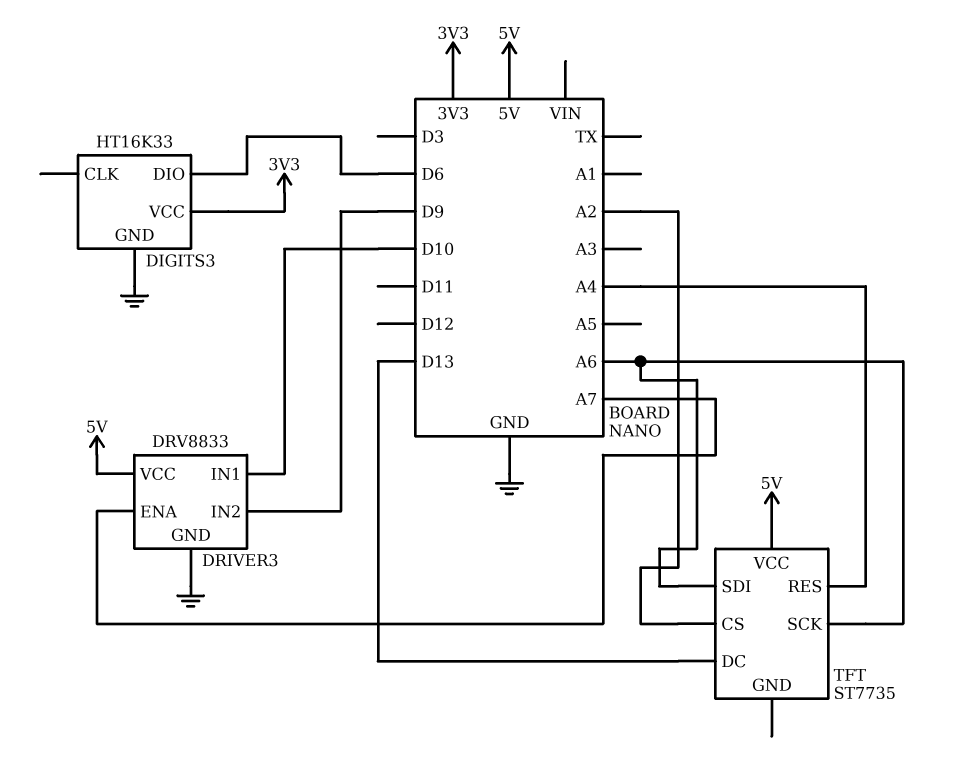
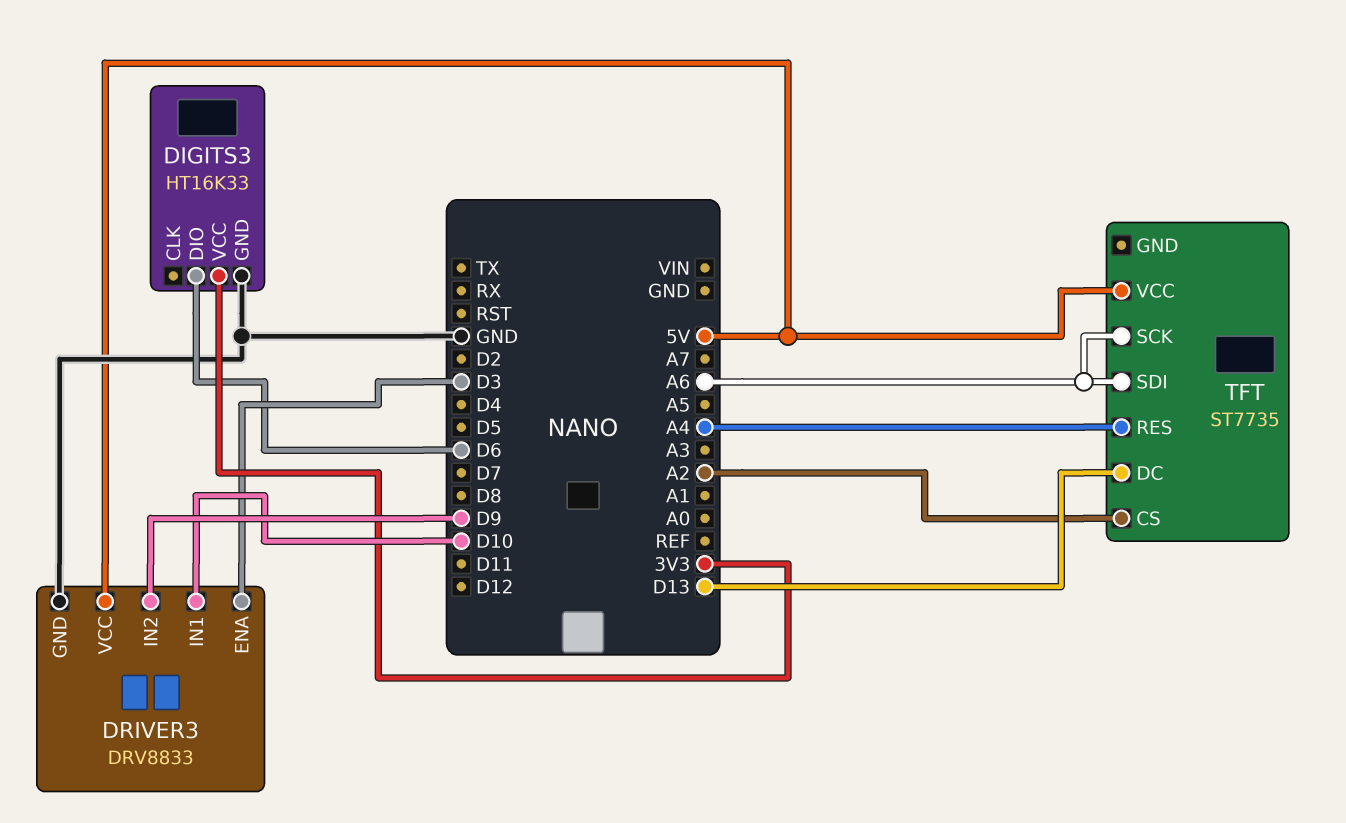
DRIVER3 pin ENA: A7 -> D3

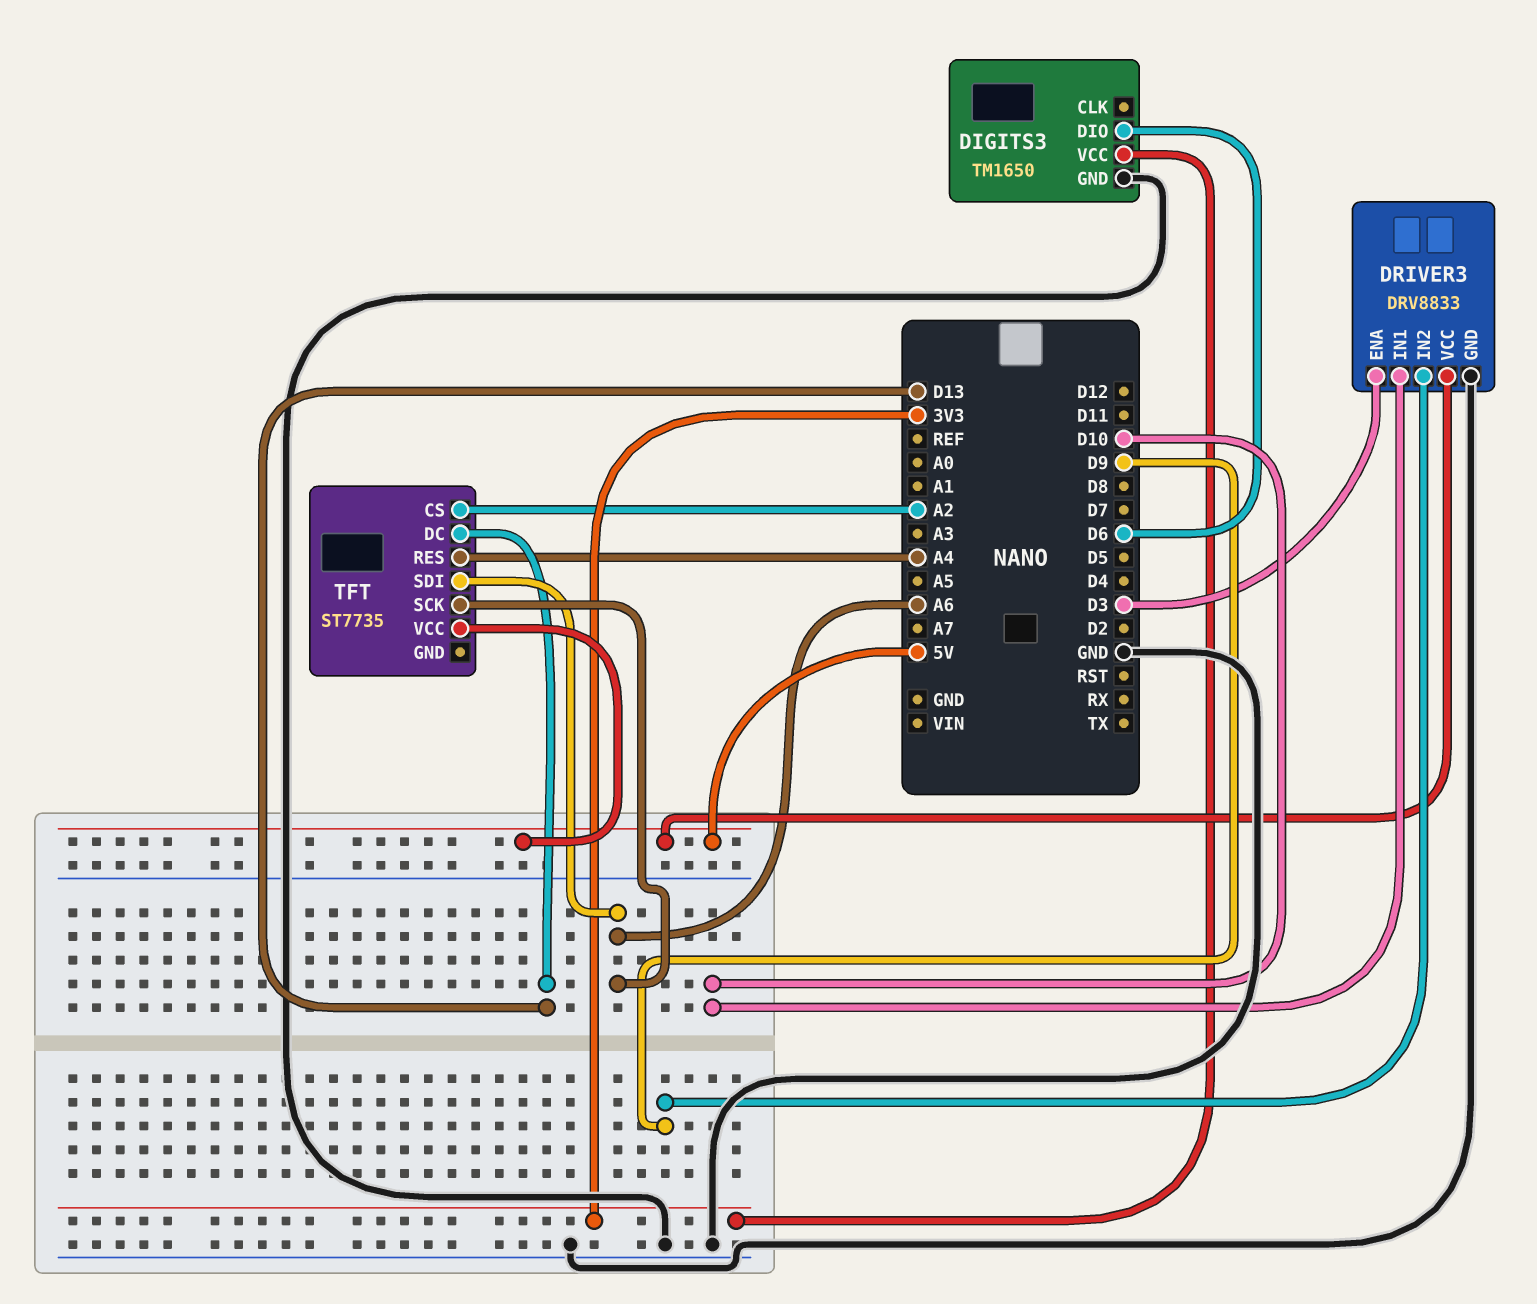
DIGITS3: HT16K33 -> TM1650

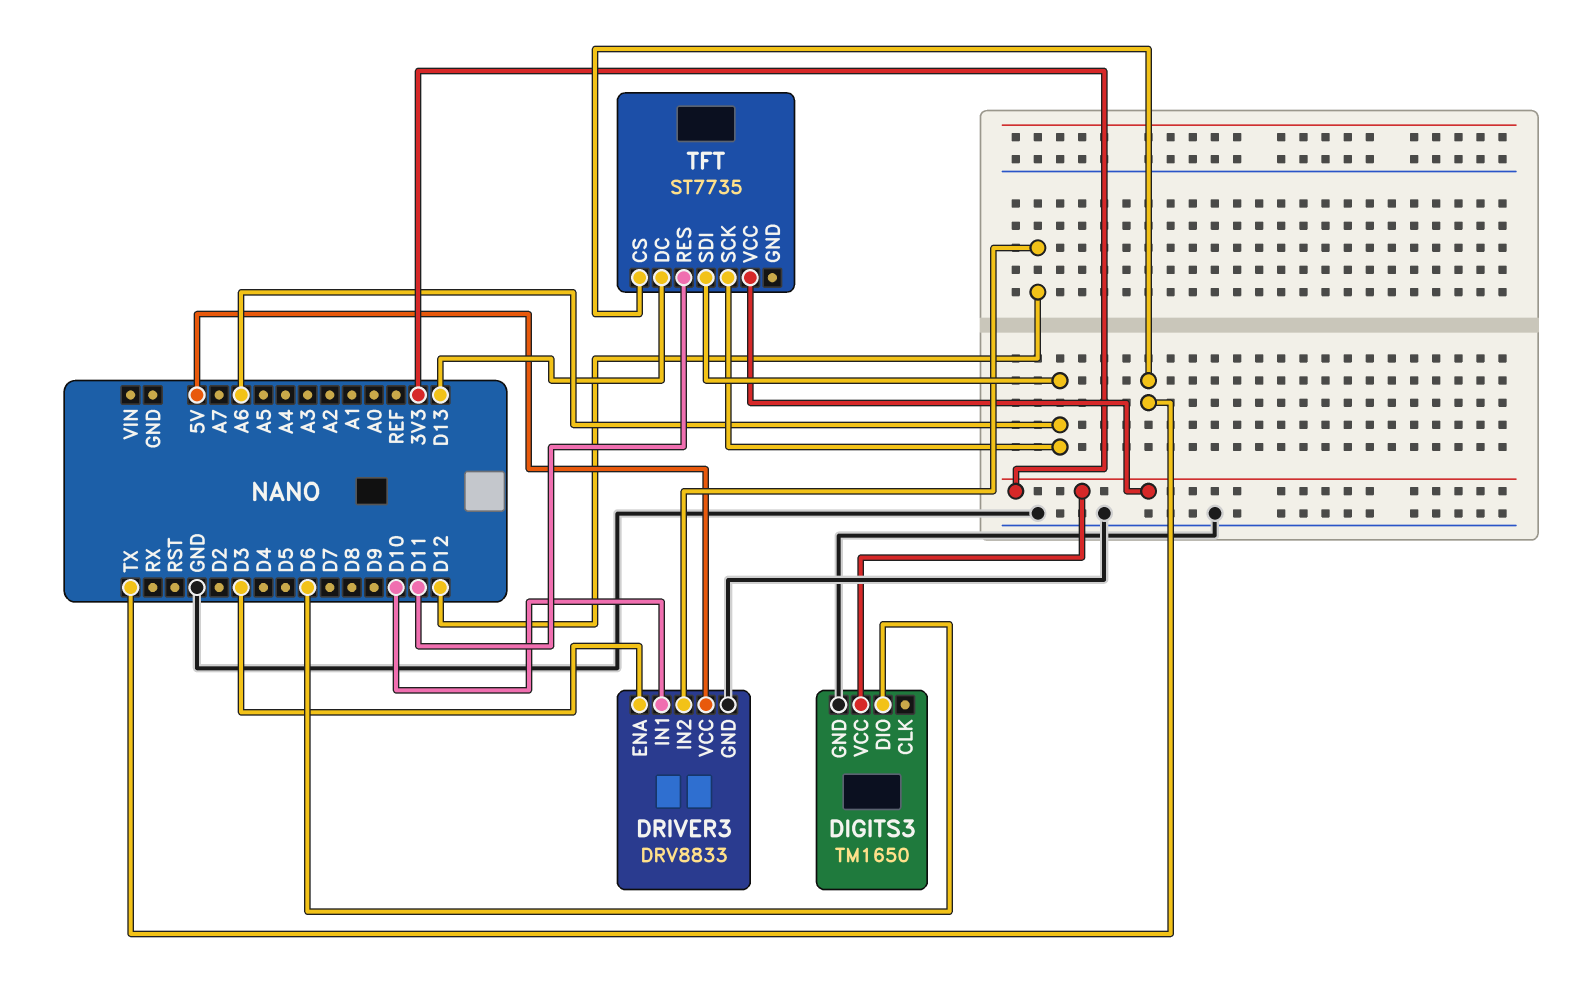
DRIVER3 pin IN2: D9 -> D12
TFT pin CS: A2 -> TX
TFT pin RES: A4 -> D11
TFT pin VCC: 5V -> 3V3

